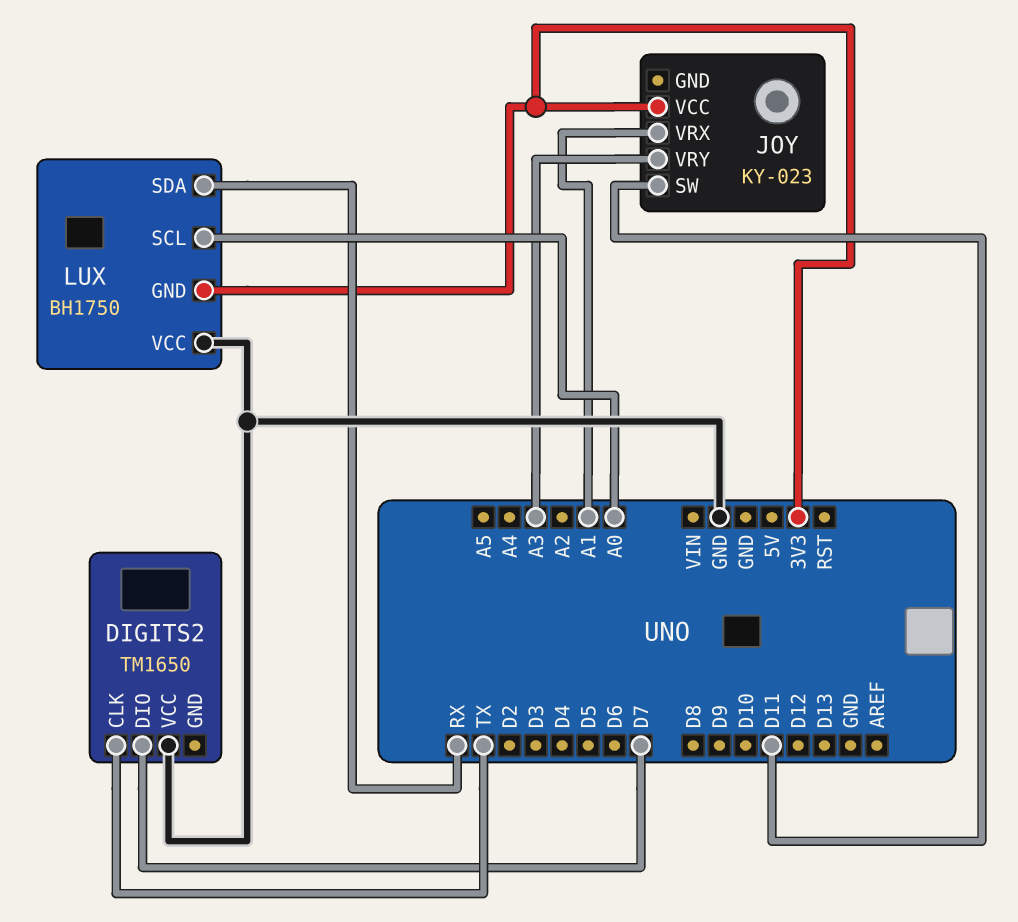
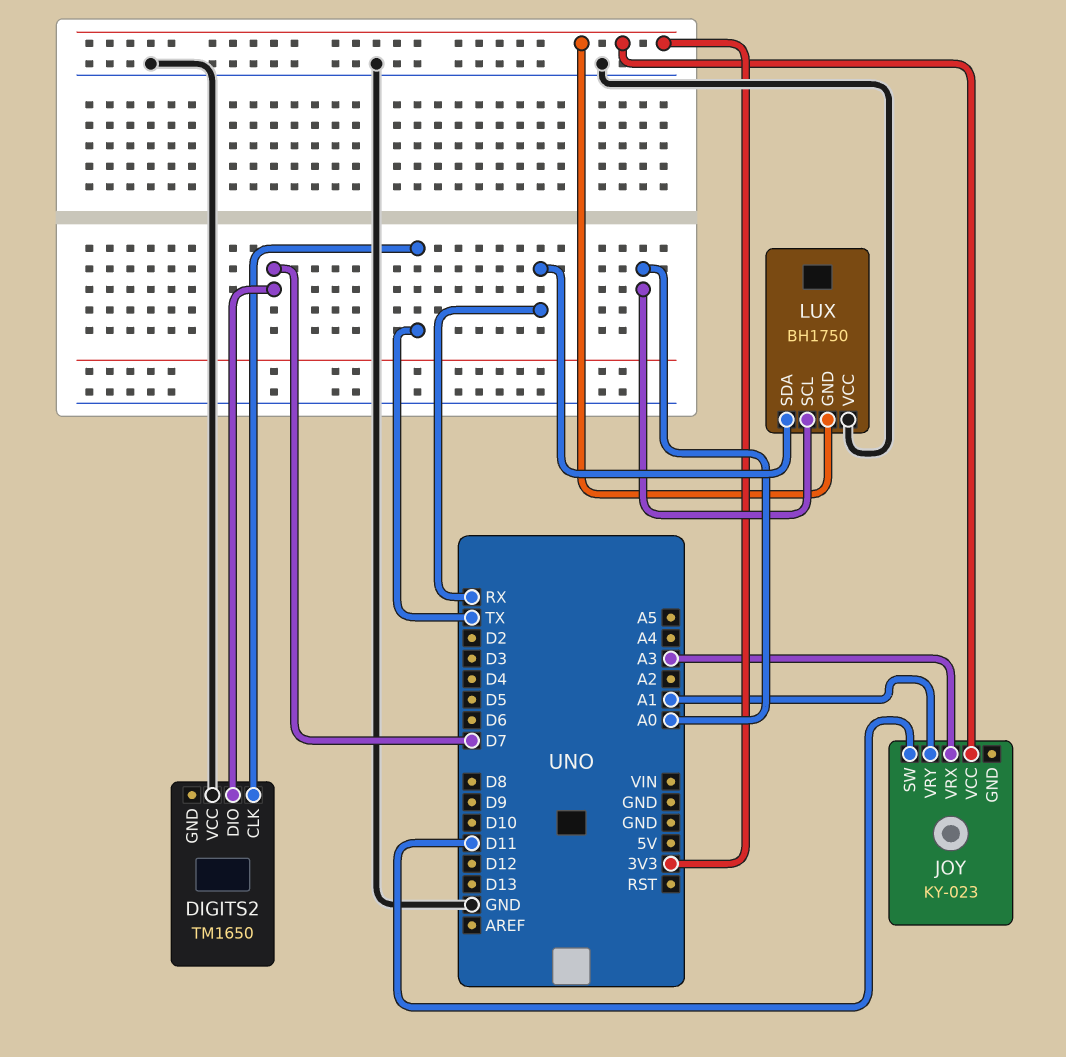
JOY pin VRX: A1 -> A3
JOY pin VRY: A3 -> A1

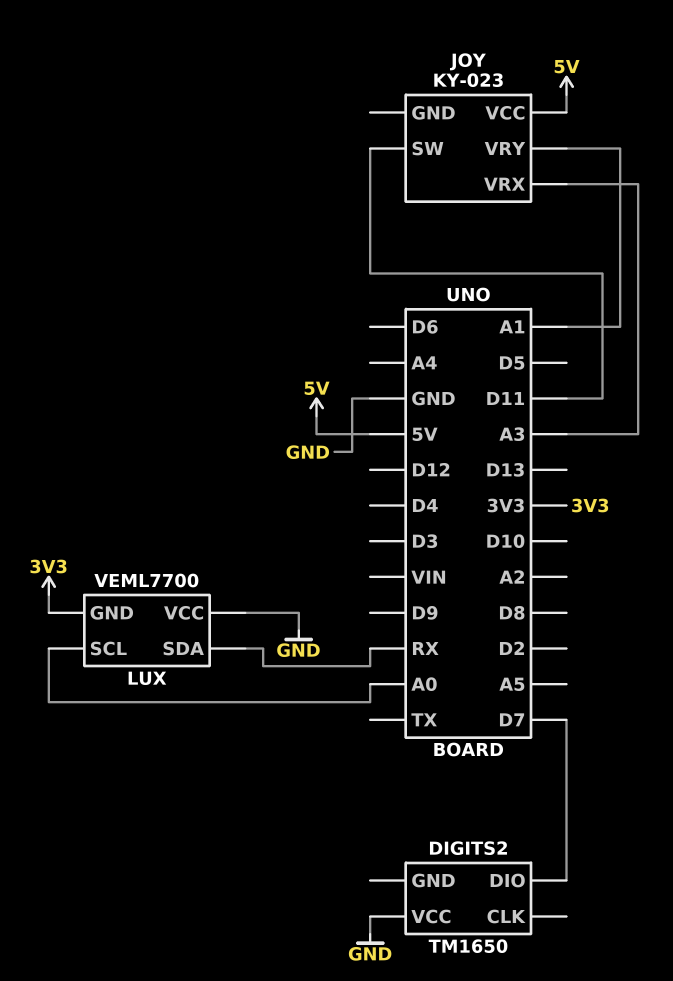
DIGITS2 pin CLK: TX -> none
JOY pin VCC: 3V3 -> 5V
LUX: BH1750 -> VEML7700

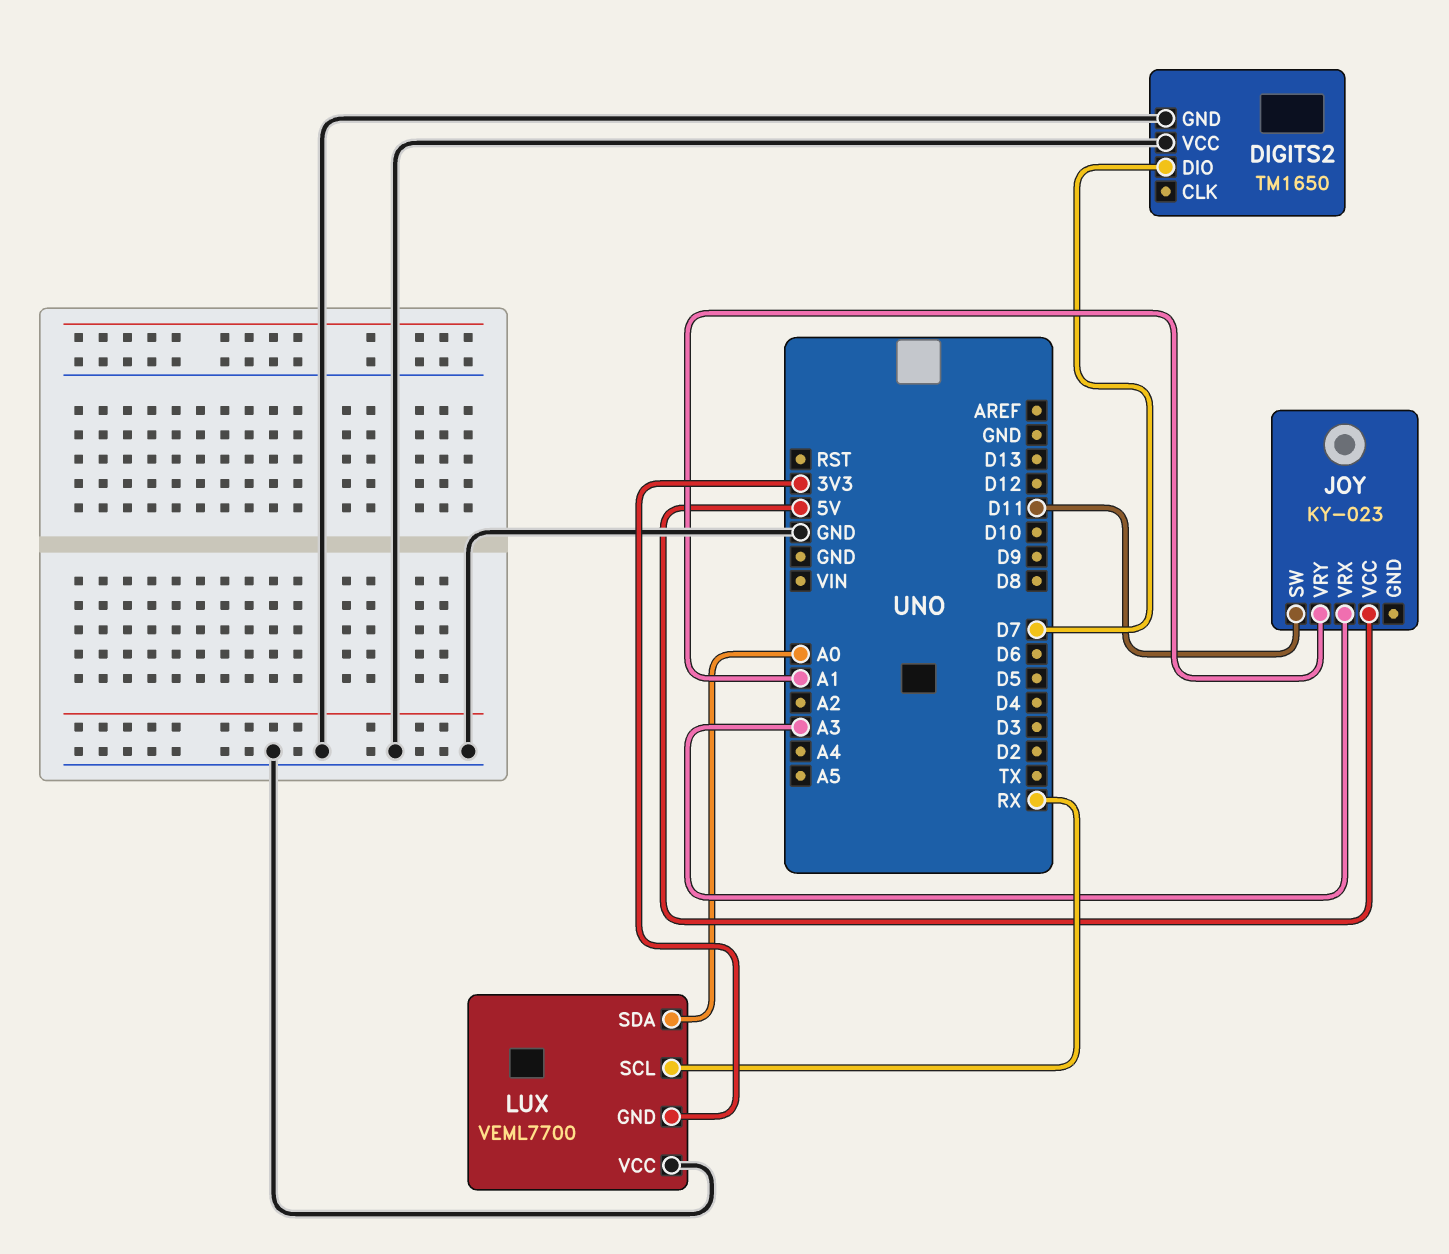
DIGITS2 pin GND: none -> GND
LUX pin SCL: A0 -> RX
LUX pin SDA: RX -> A0

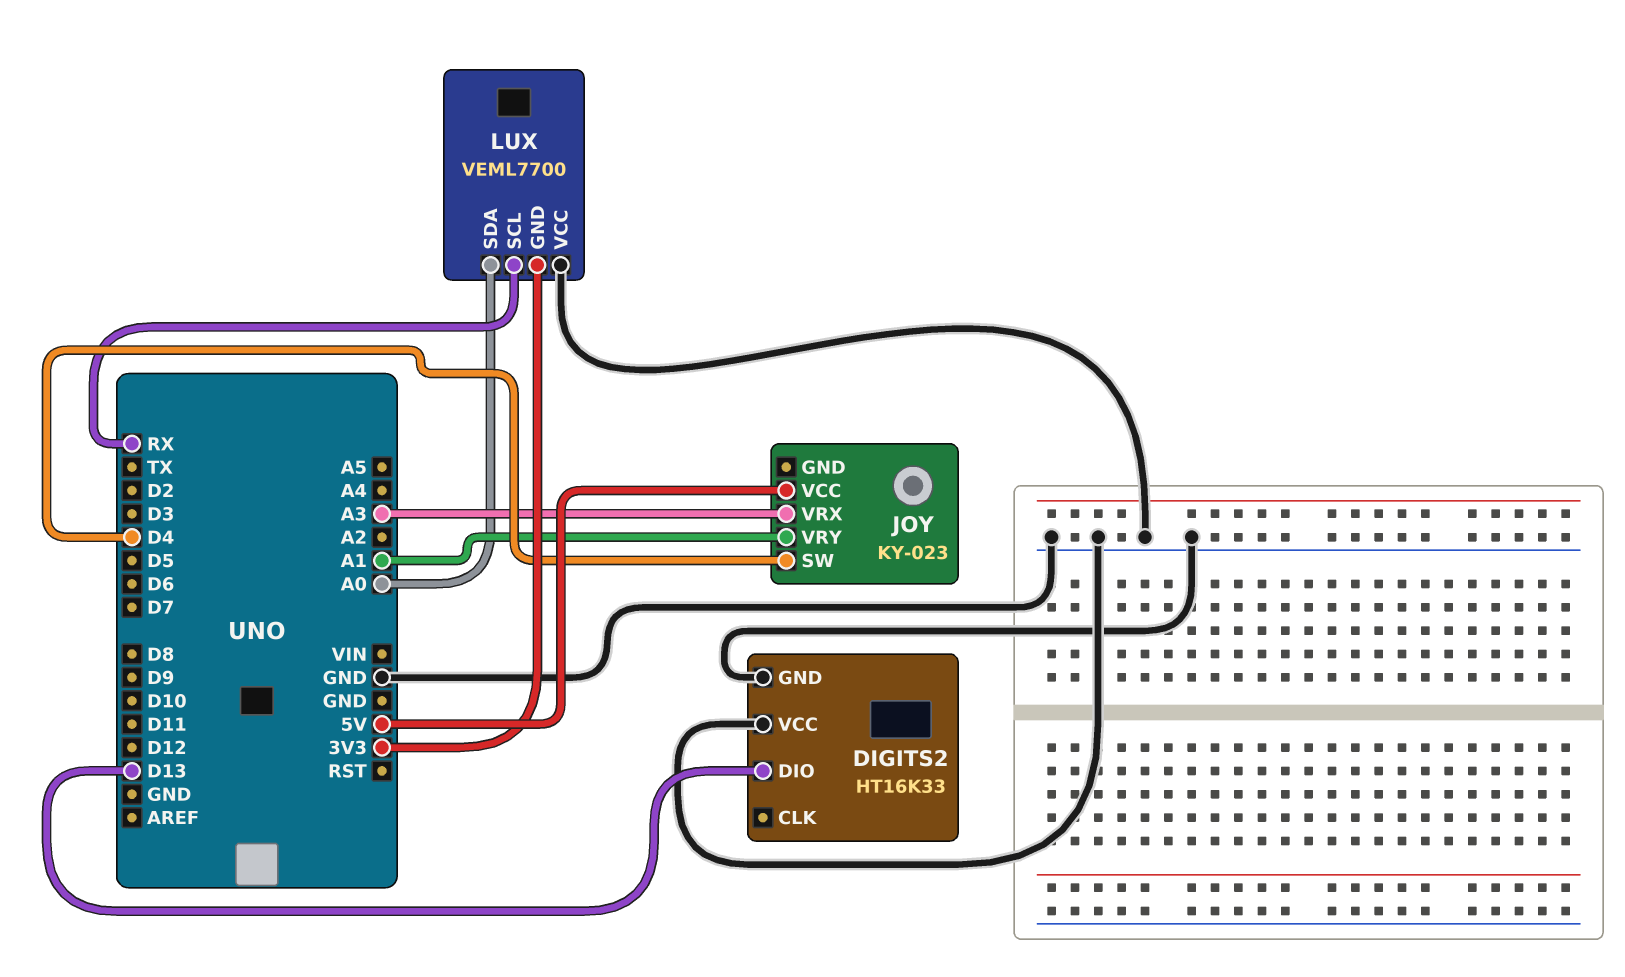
DIGITS2: TM1650 -> HT16K33
DIGITS2 pin DIO: D7 -> D13
JOY pin SW: D11 -> D4

